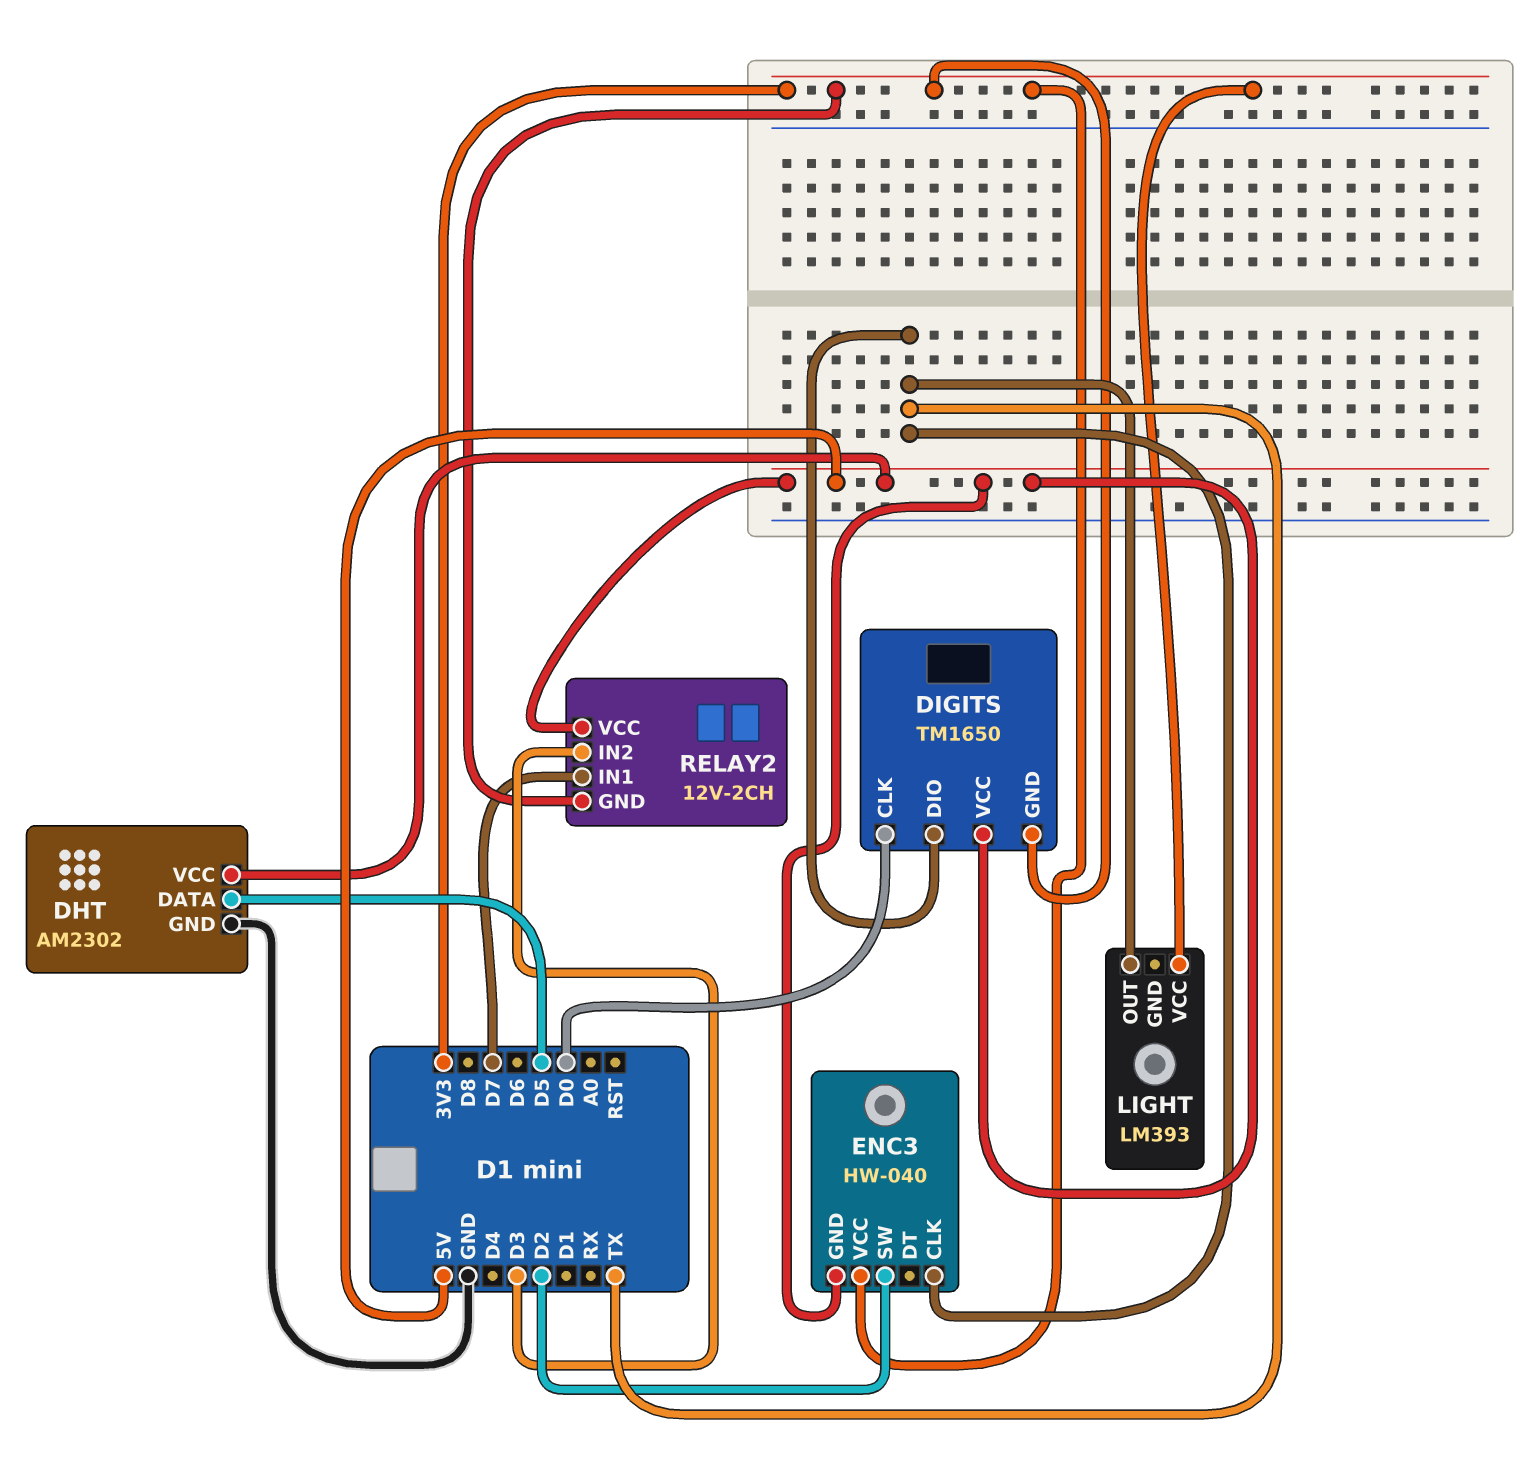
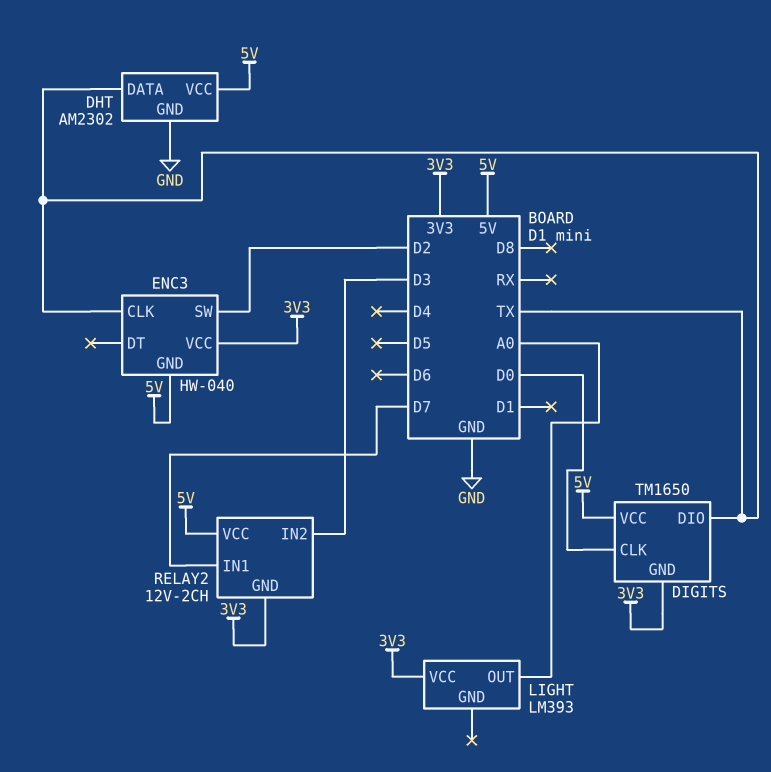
DHT pin DATA: D5 -> TX
LIGHT pin OUT: TX -> A0

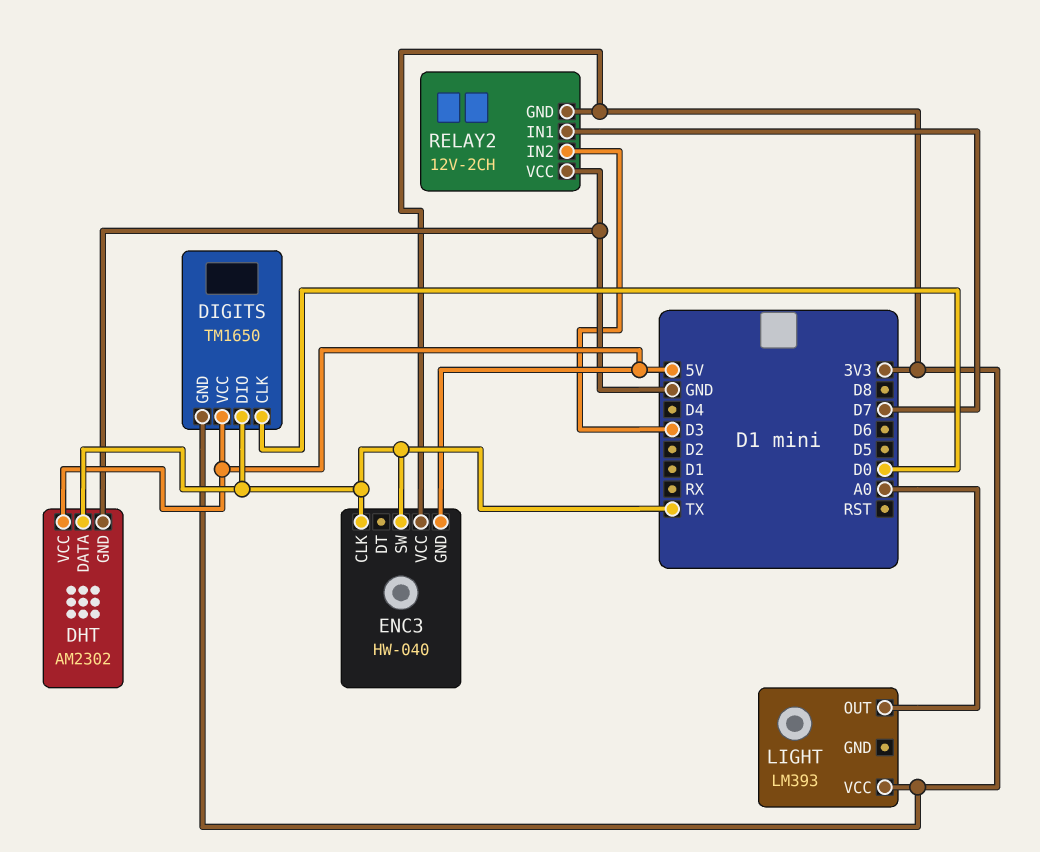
ENC3 pin SW: D2 -> TX
RELAY2 pin VCC: 5V -> GND

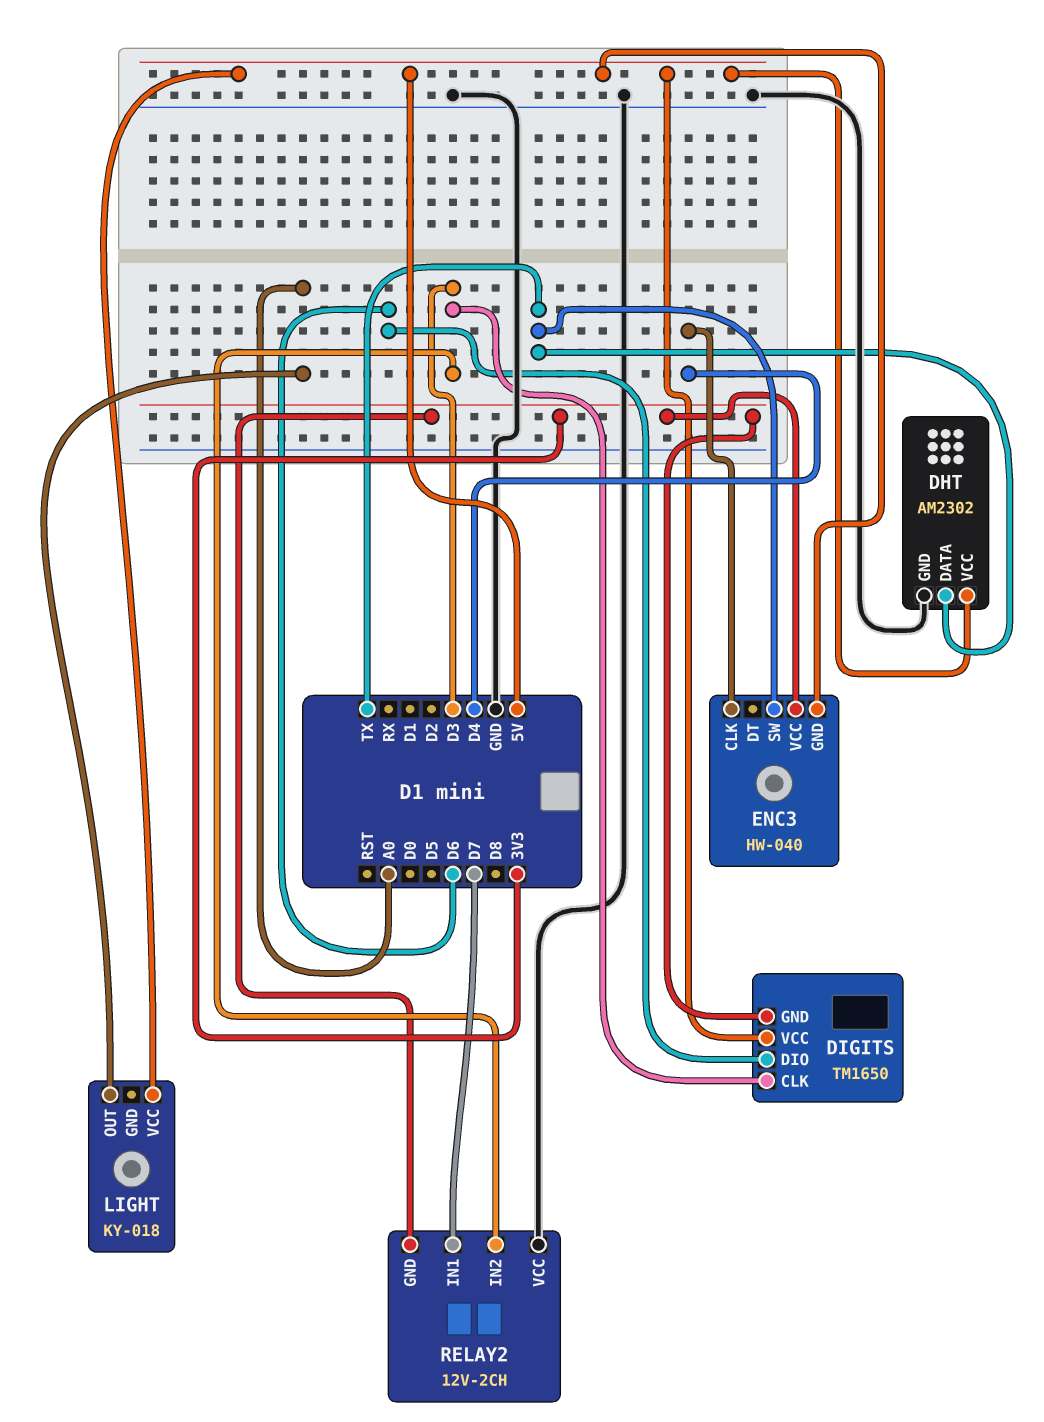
DIGITS pin CLK: D0 -> D3
DIGITS pin DIO: TX -> D6
ENC3 pin CLK: TX -> D4
LIGHT: LM393 -> KY-018
LIGHT pin VCC: 3V3 -> 5V

